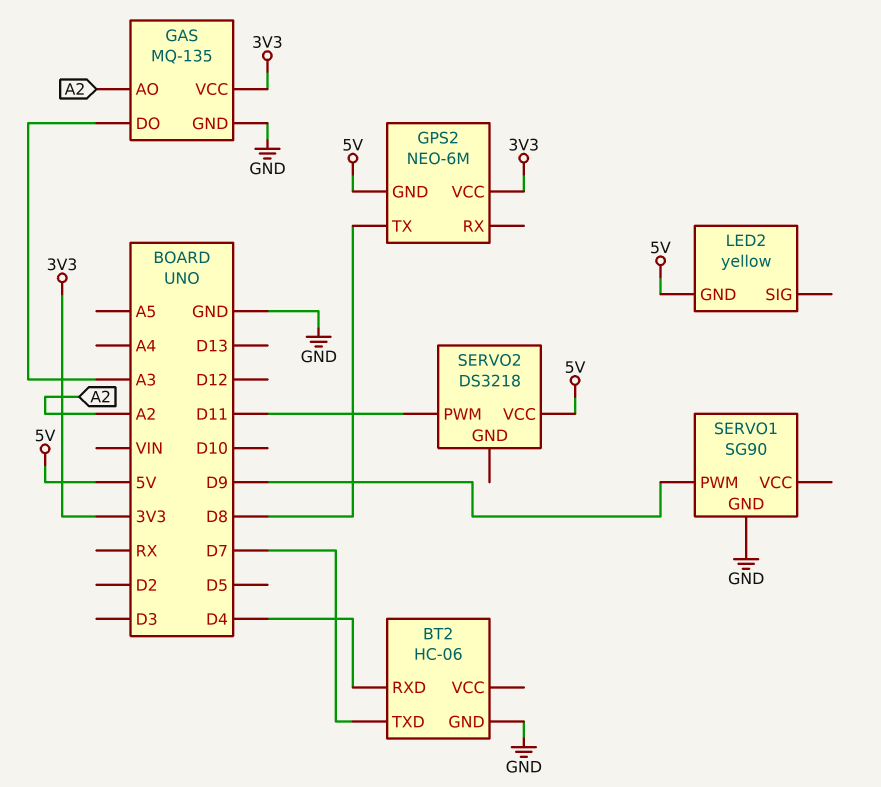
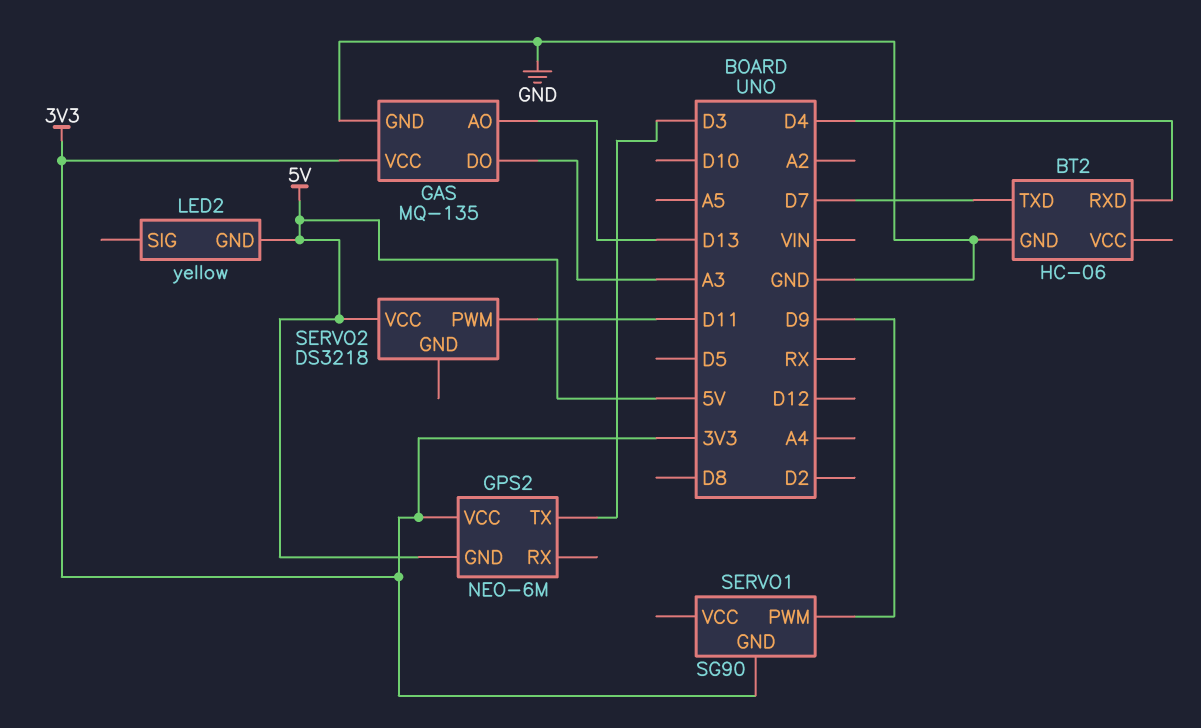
GAS pin AO: A2 -> D13
GPS2 pin TX: D8 -> D3
SERVO1 pin GND: GND -> 3V3

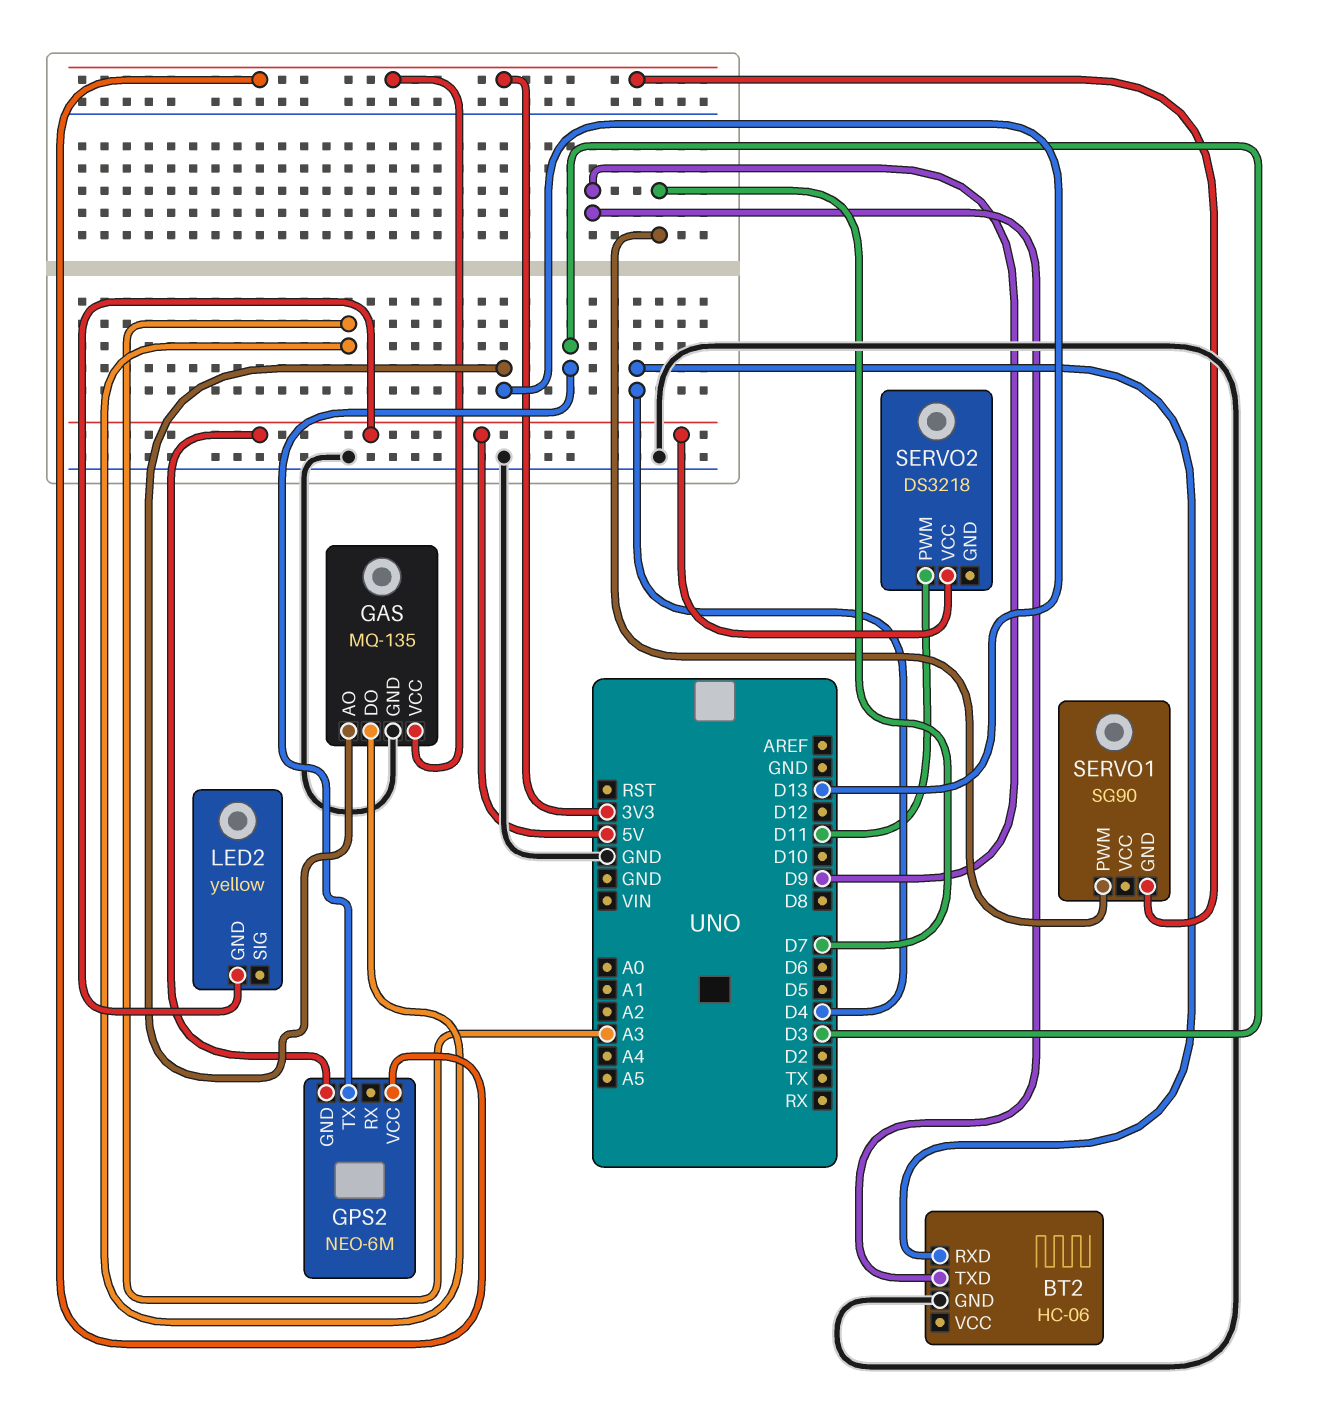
BT2 pin TXD: D7 -> D9
SERVO1 pin PWM: D9 -> D7

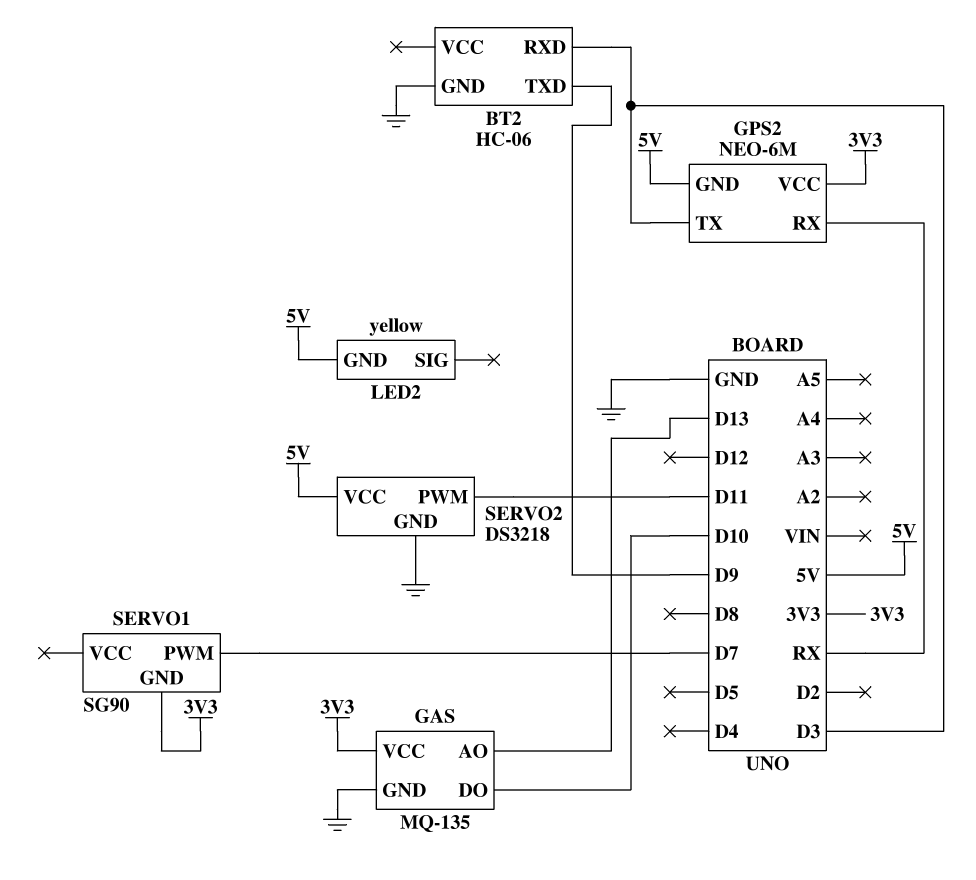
BT2 pin RXD: D4 -> D3
GAS pin DO: A3 -> D10
GPS2 pin RX: none -> RX
SERVO2 pin GND: none -> GND

